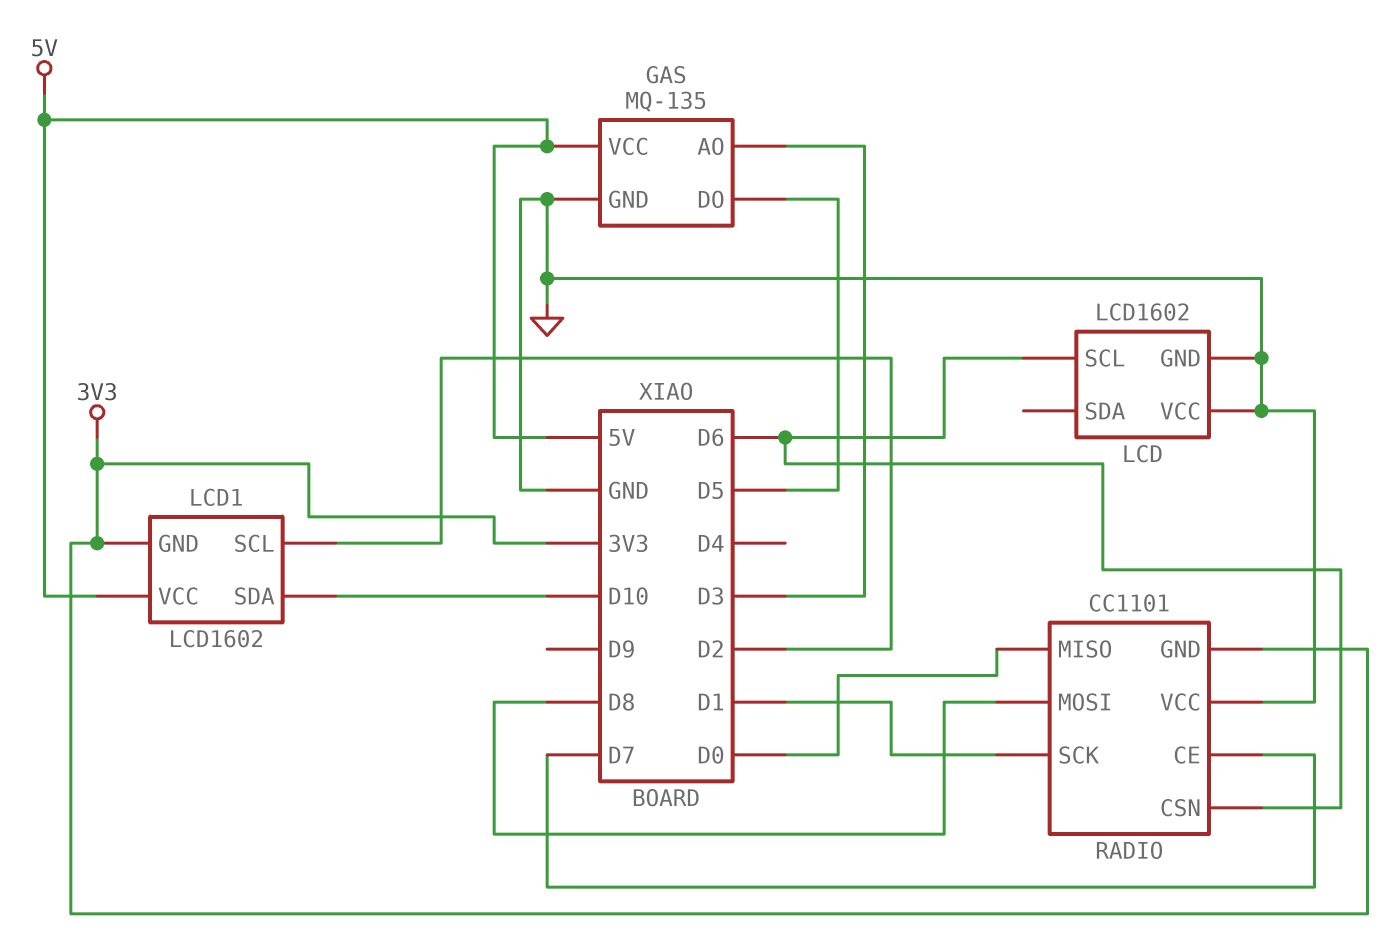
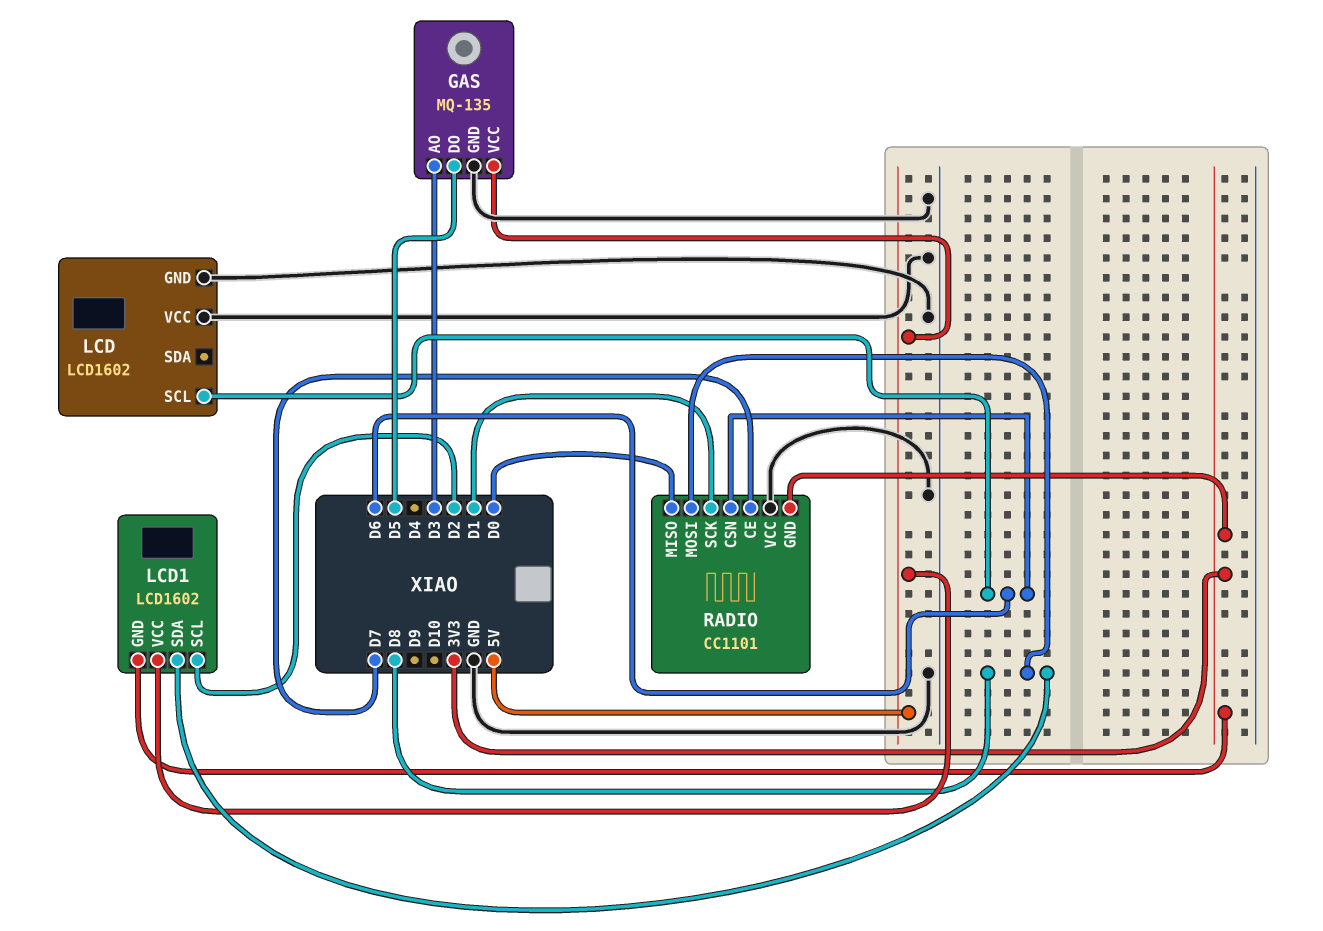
LCD1 pin SDA: D10 -> D8

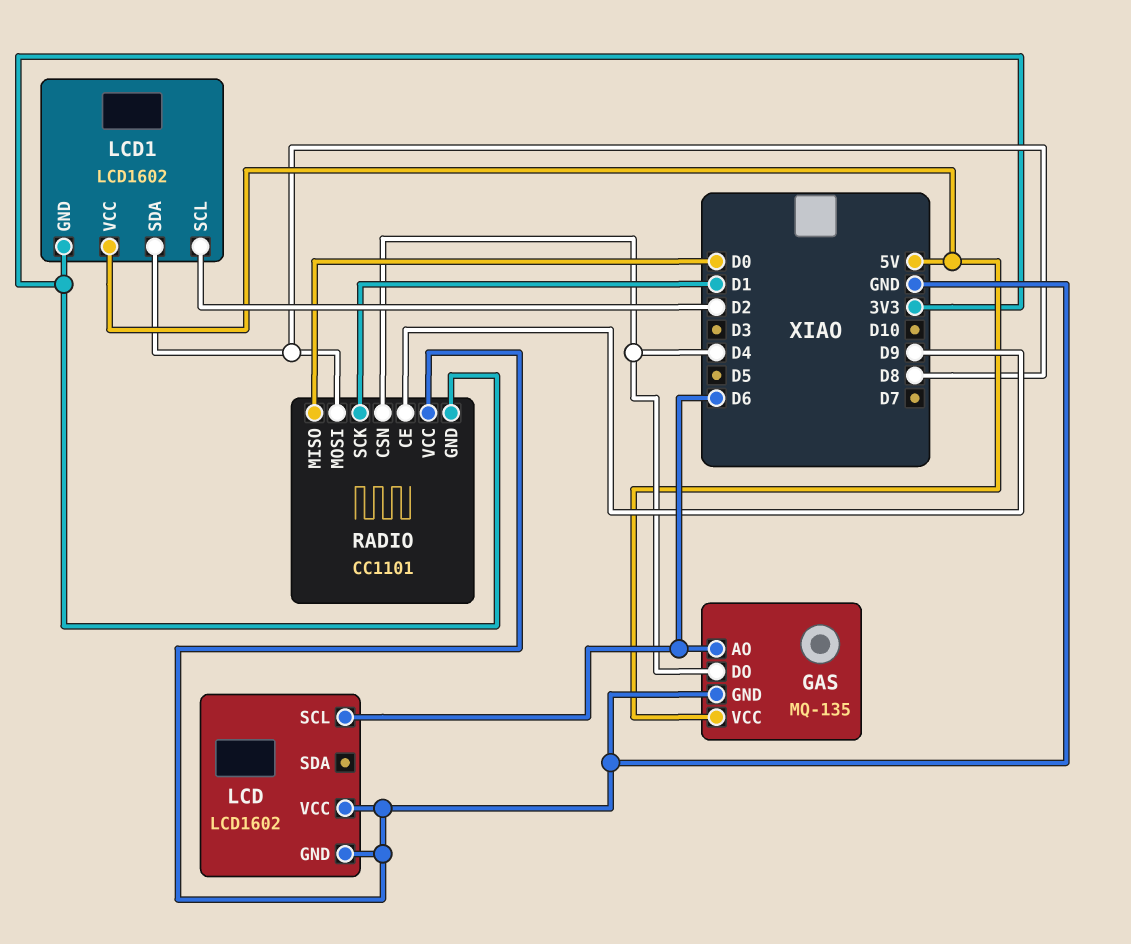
GAS pin AO: D3 -> D6
GAS pin DO: D5 -> D4
RADIO pin CE: D7 -> D9
RADIO pin CSN: D6 -> D4

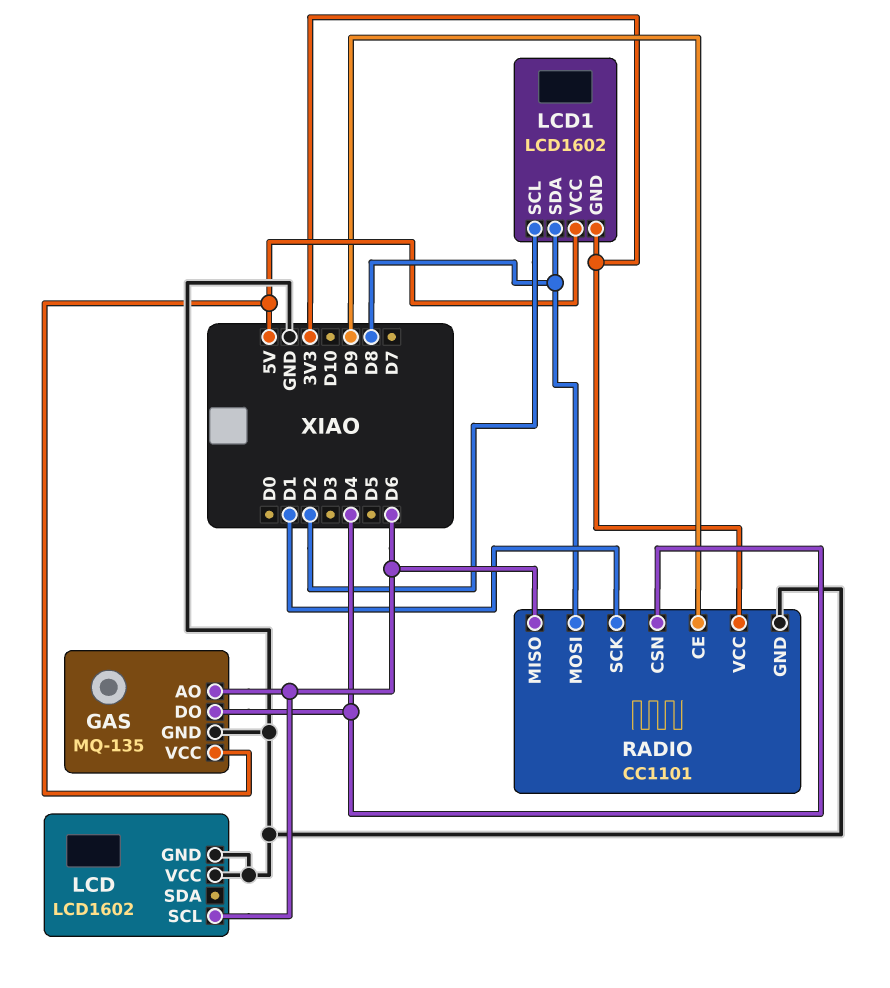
RADIO pin GND: 3V3 -> GND
RADIO pin MISO: D0 -> D6
RADIO pin VCC: GND -> 3V3

